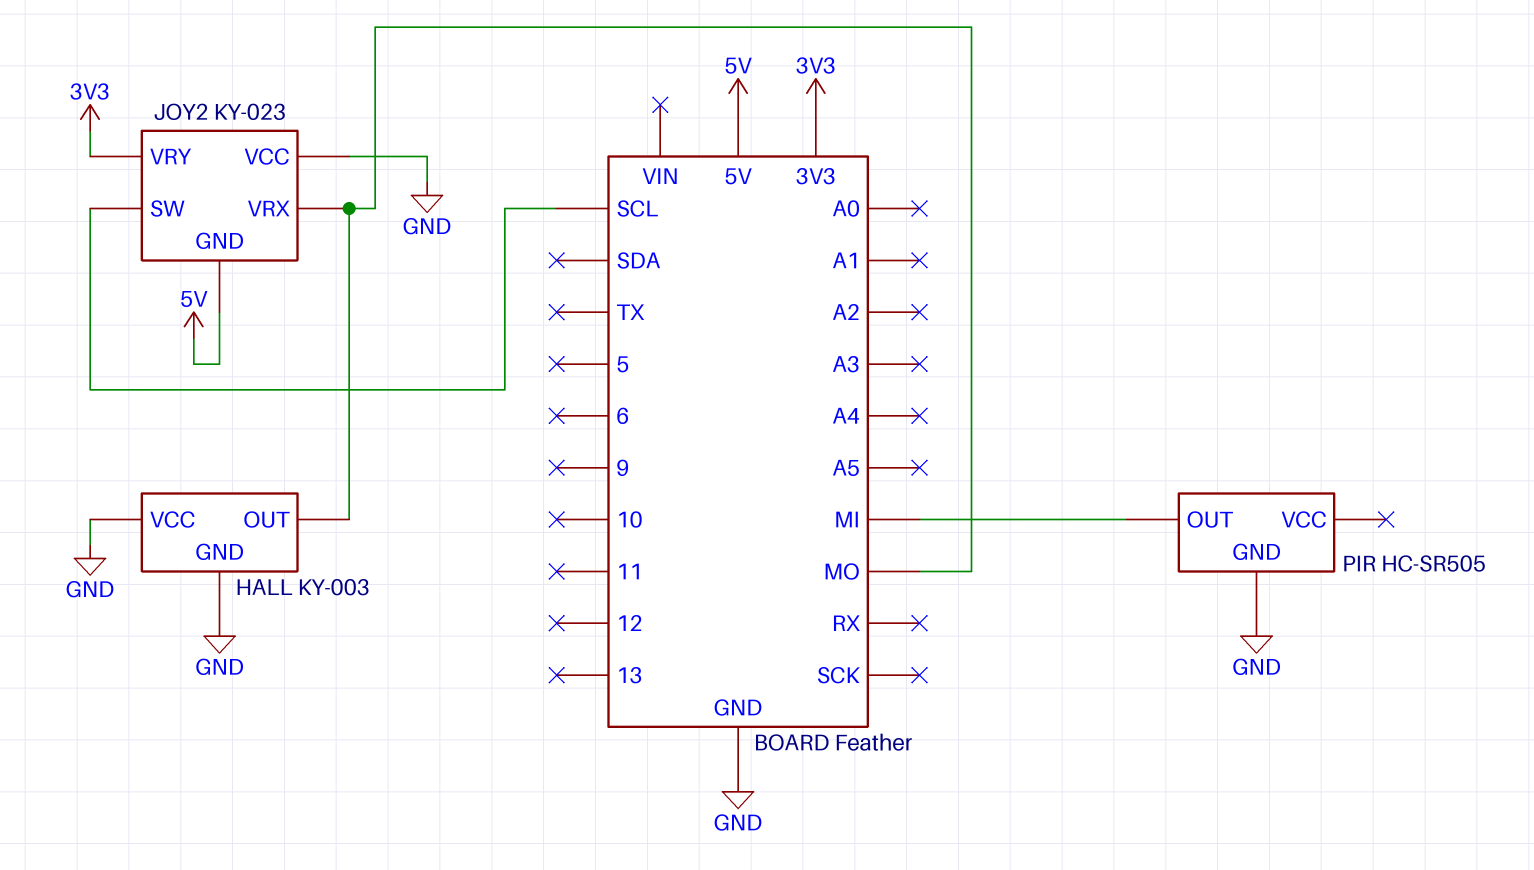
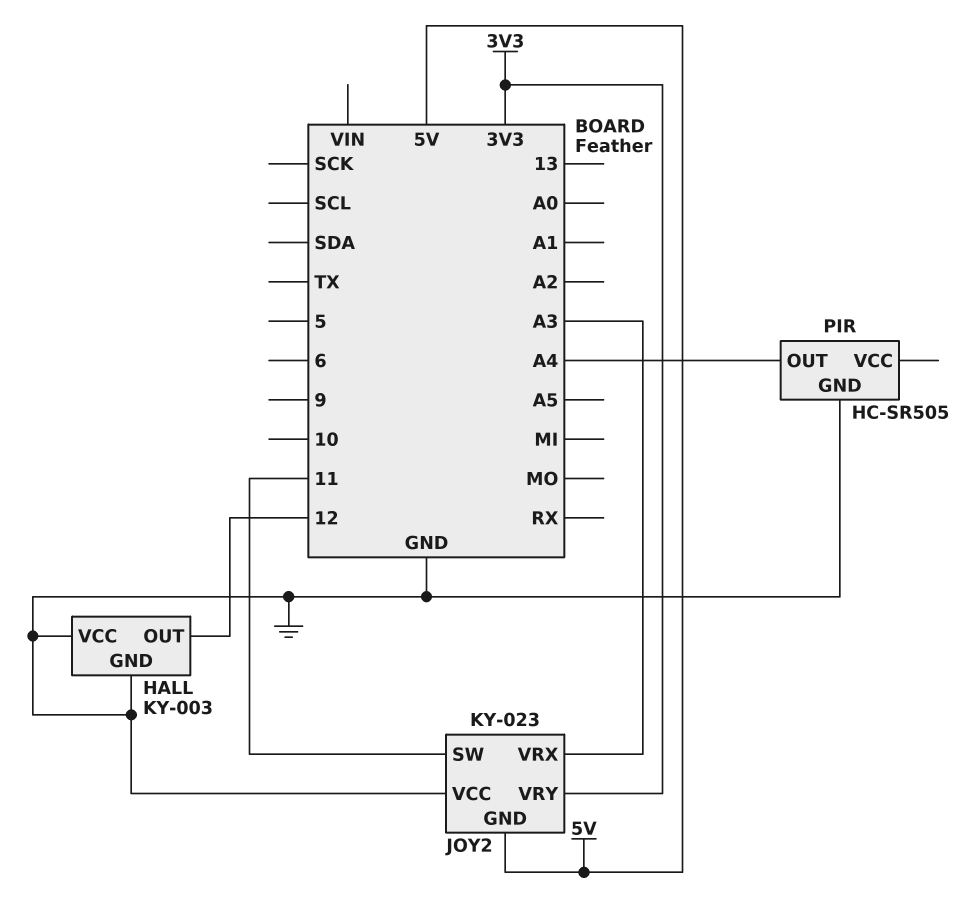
HALL pin OUT: MO -> 12
JOY2 pin SW: SCL -> 11
JOY2 pin VRX: MO -> A3
PIR pin OUT: MI -> A4

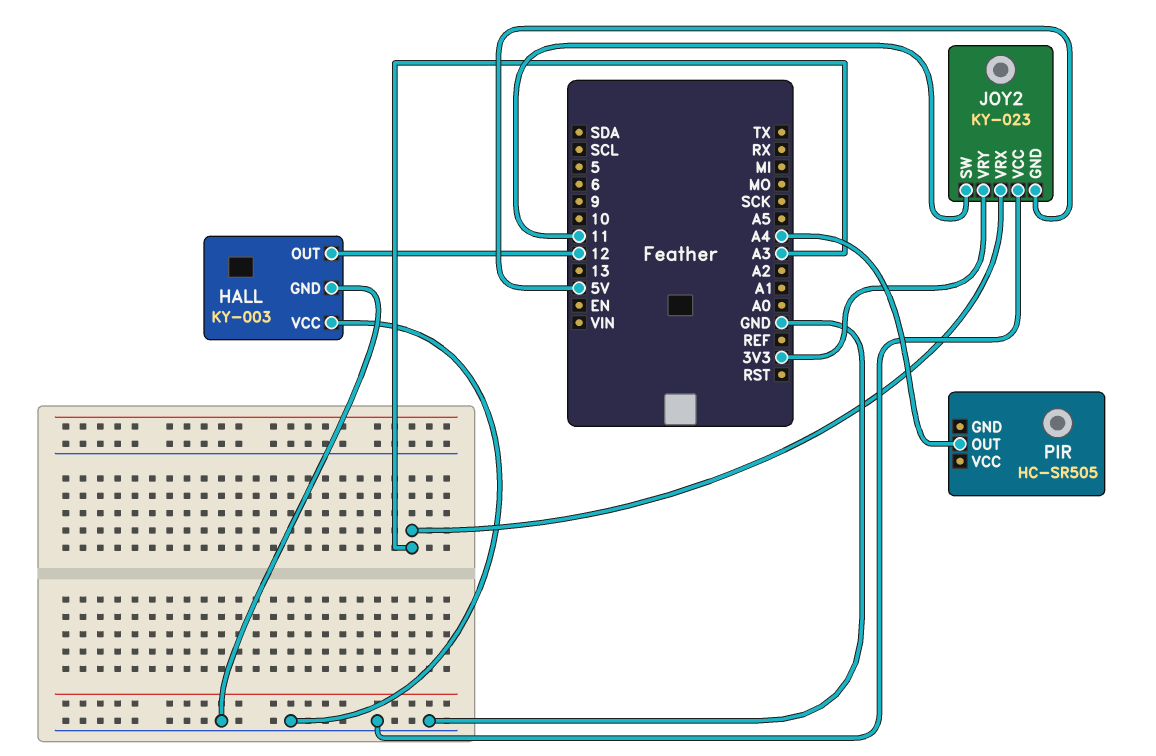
PIR pin GND: GND -> none

